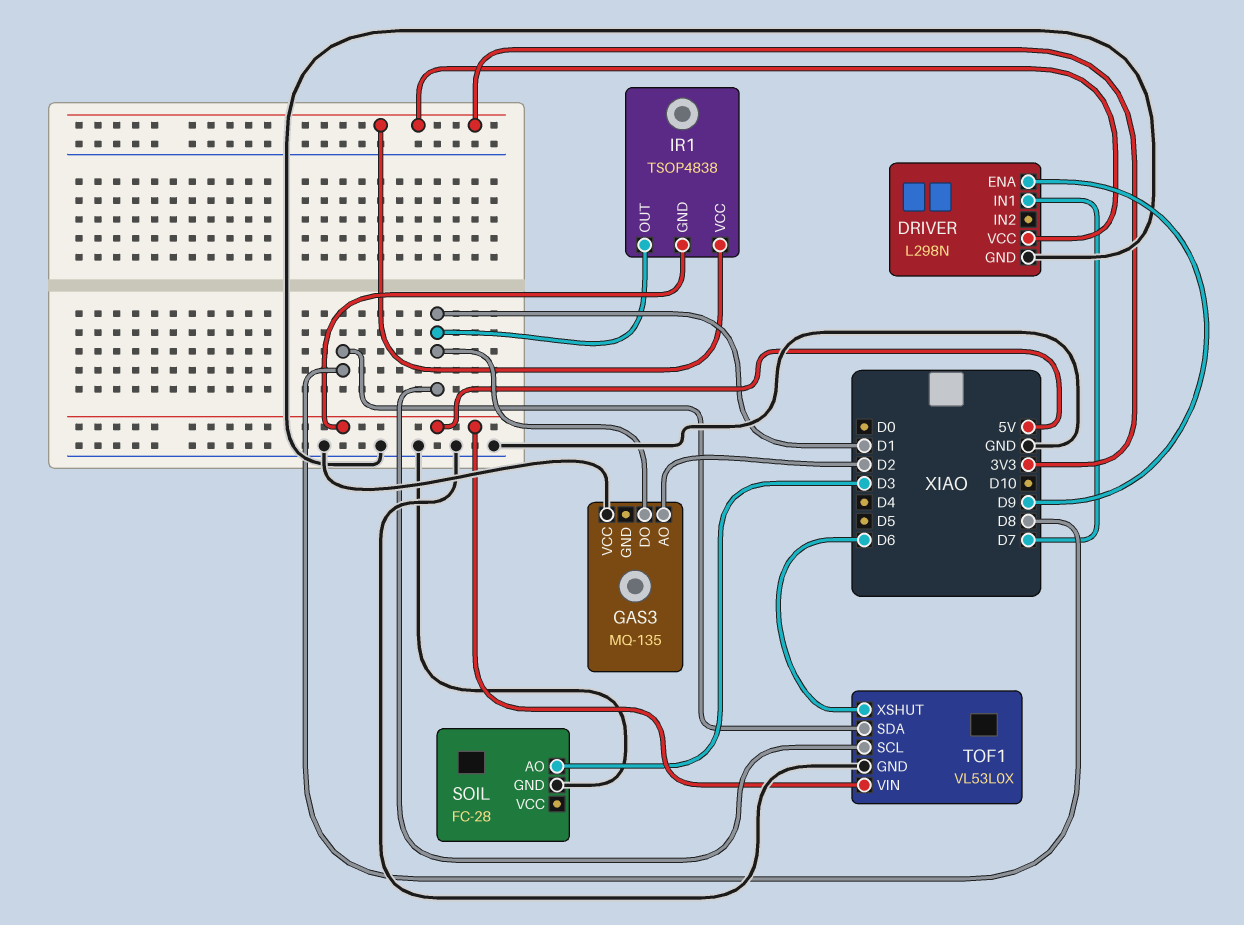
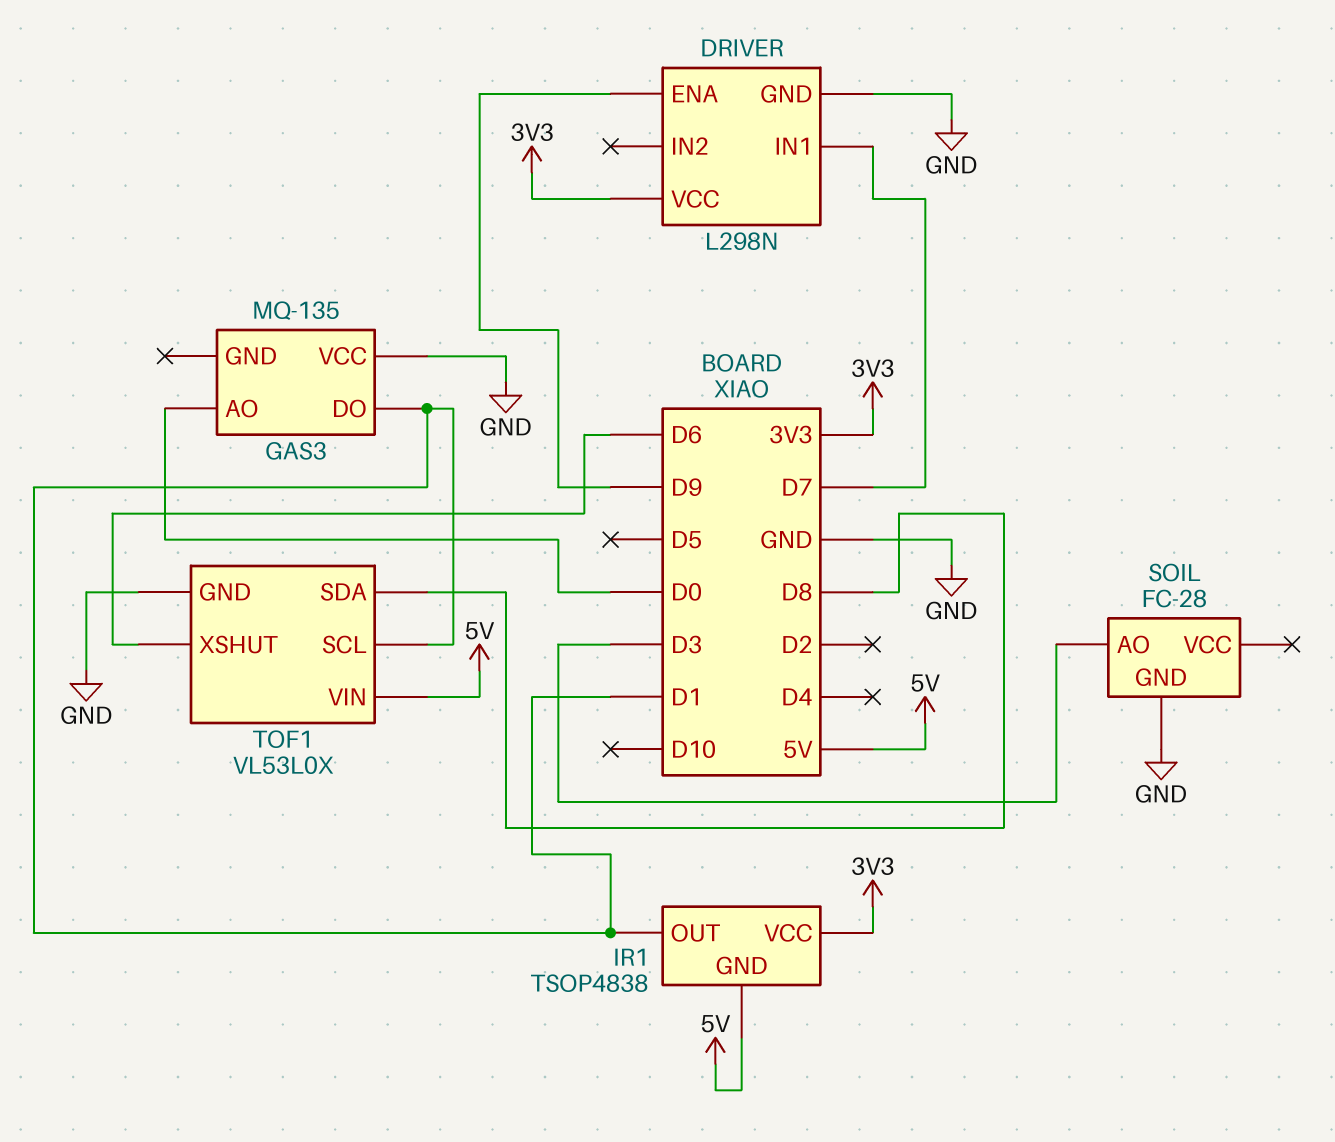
GAS3 pin AO: D2 -> D0

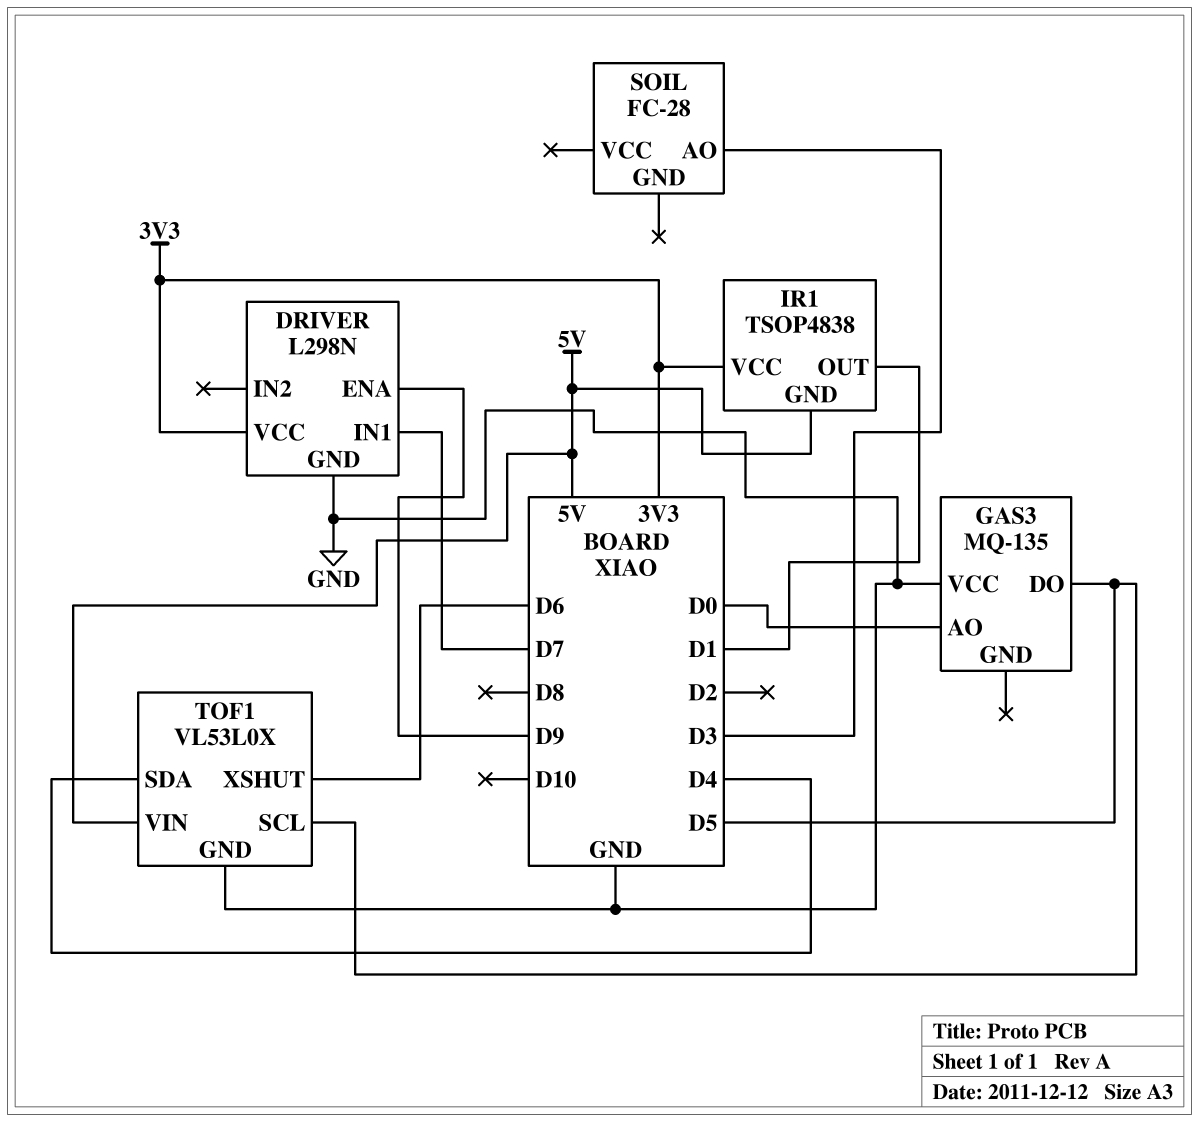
GAS3 pin DO: D1 -> D5
SOIL pin GND: GND -> none
TOF1 pin SCL: D1 -> D5
TOF1 pin SDA: D8 -> D4

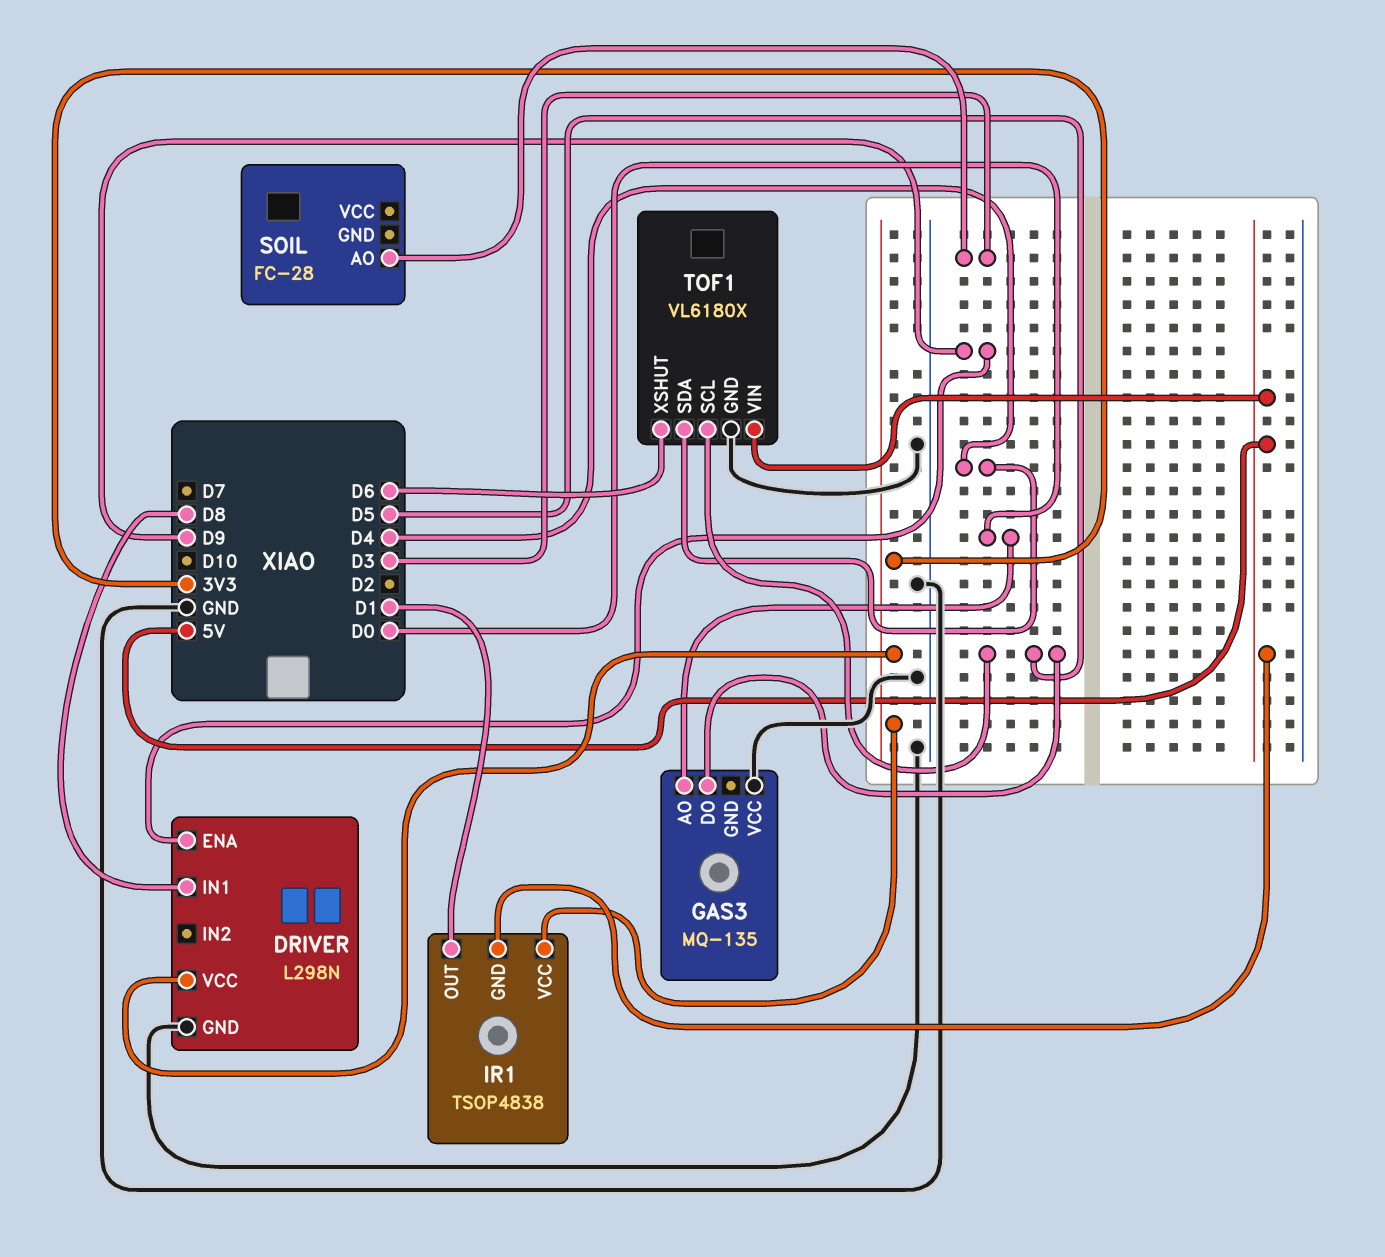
DRIVER pin IN1: D7 -> D8
TOF1: VL53L0X -> VL6180X

